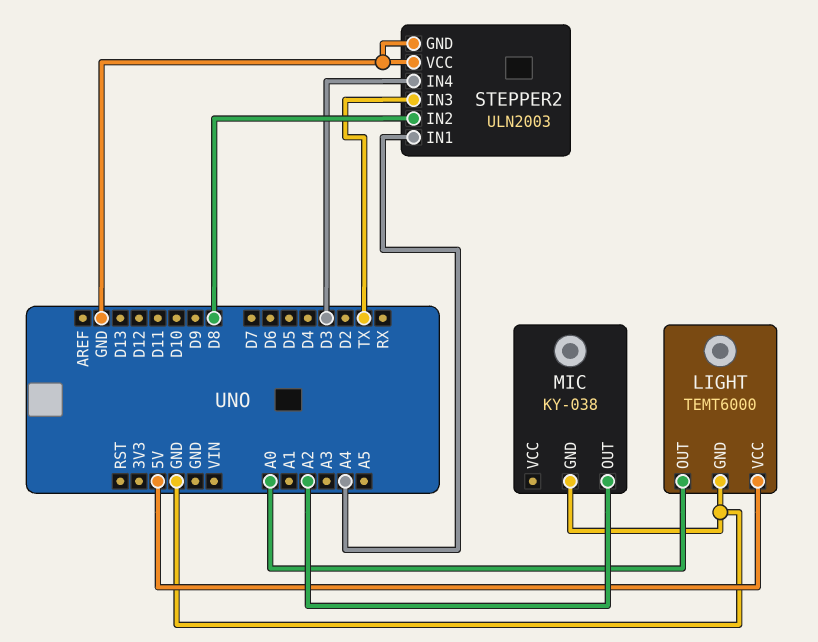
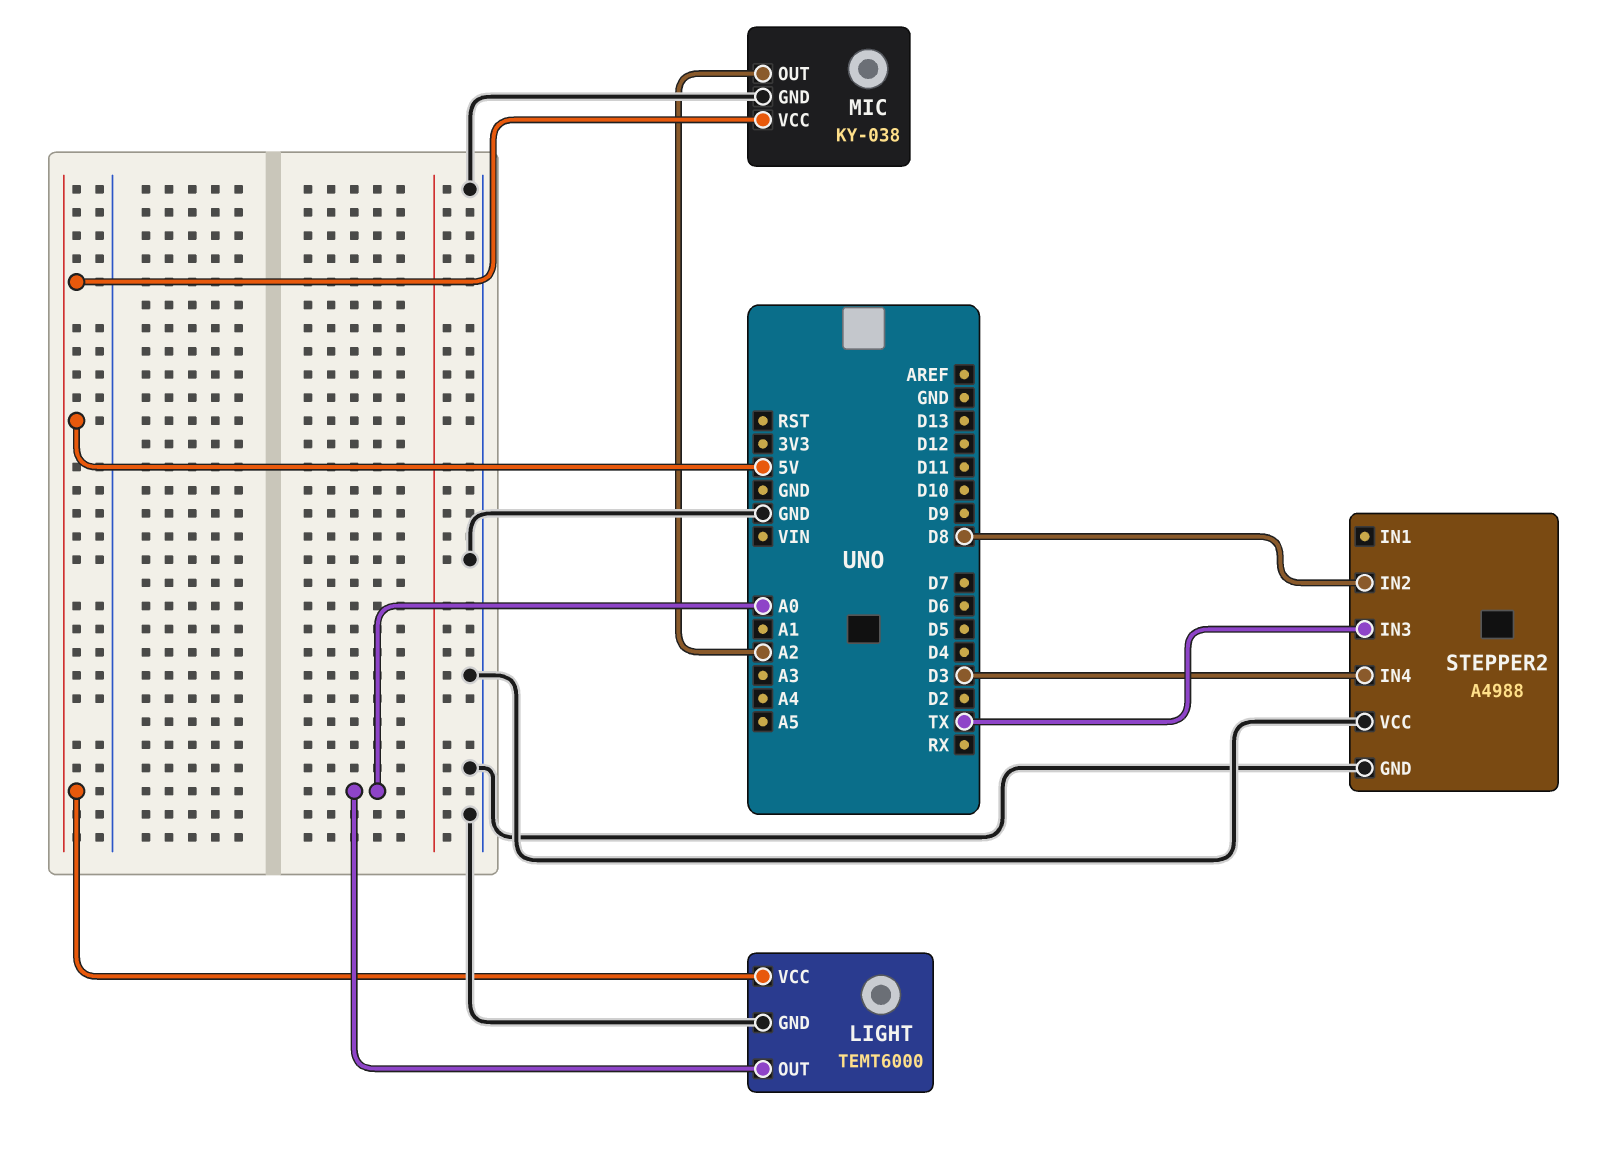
MIC pin VCC: none -> 5V
STEPPER2: ULN2003 -> A4988
STEPPER2 pin IN1: A4 -> none

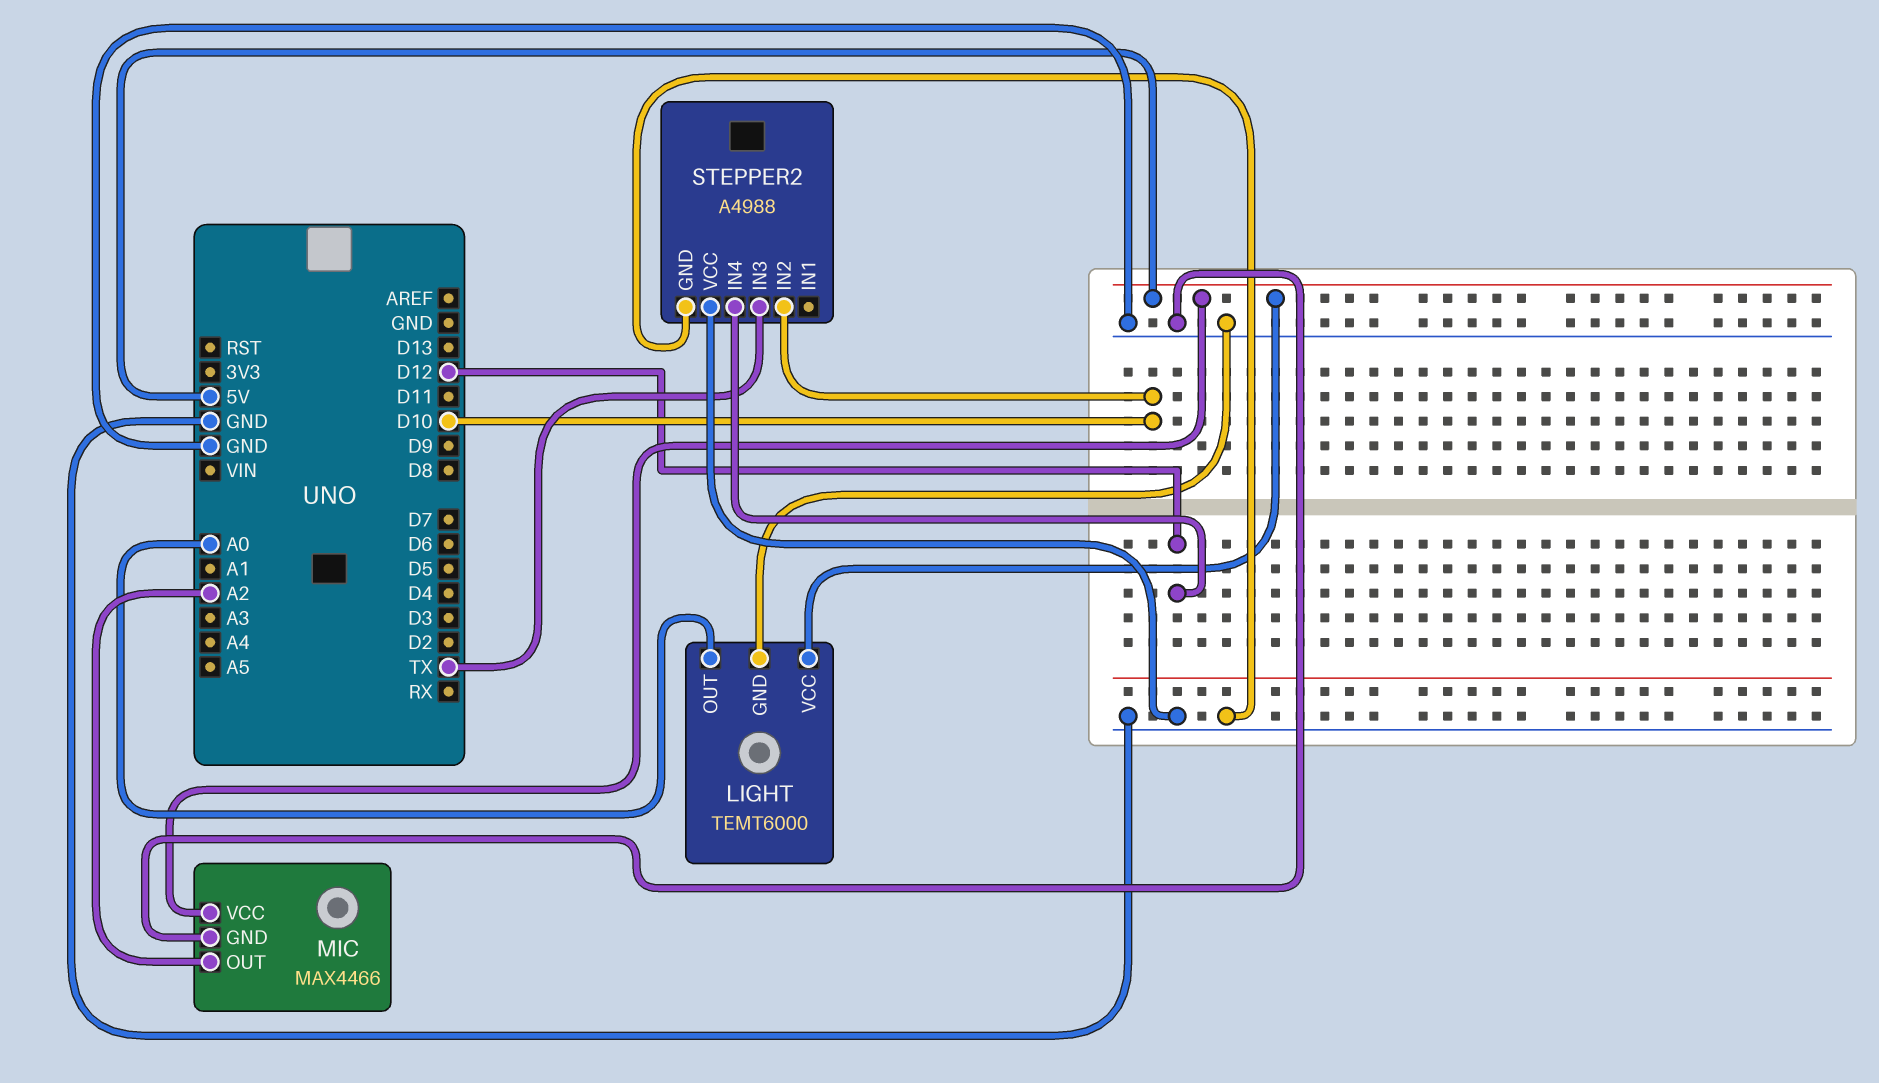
MIC: KY-038 -> MAX4466
STEPPER2 pin IN2: D8 -> D10
STEPPER2 pin IN4: D3 -> D12

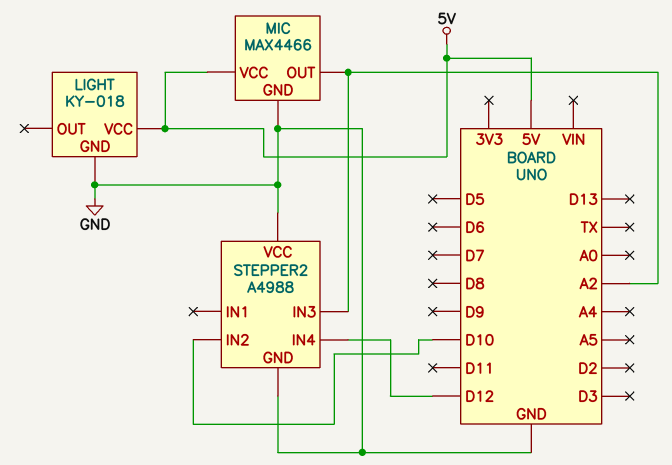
LIGHT: TEMT6000 -> KY-018
LIGHT pin OUT: A0 -> none
STEPPER2 pin IN3: TX -> A2

